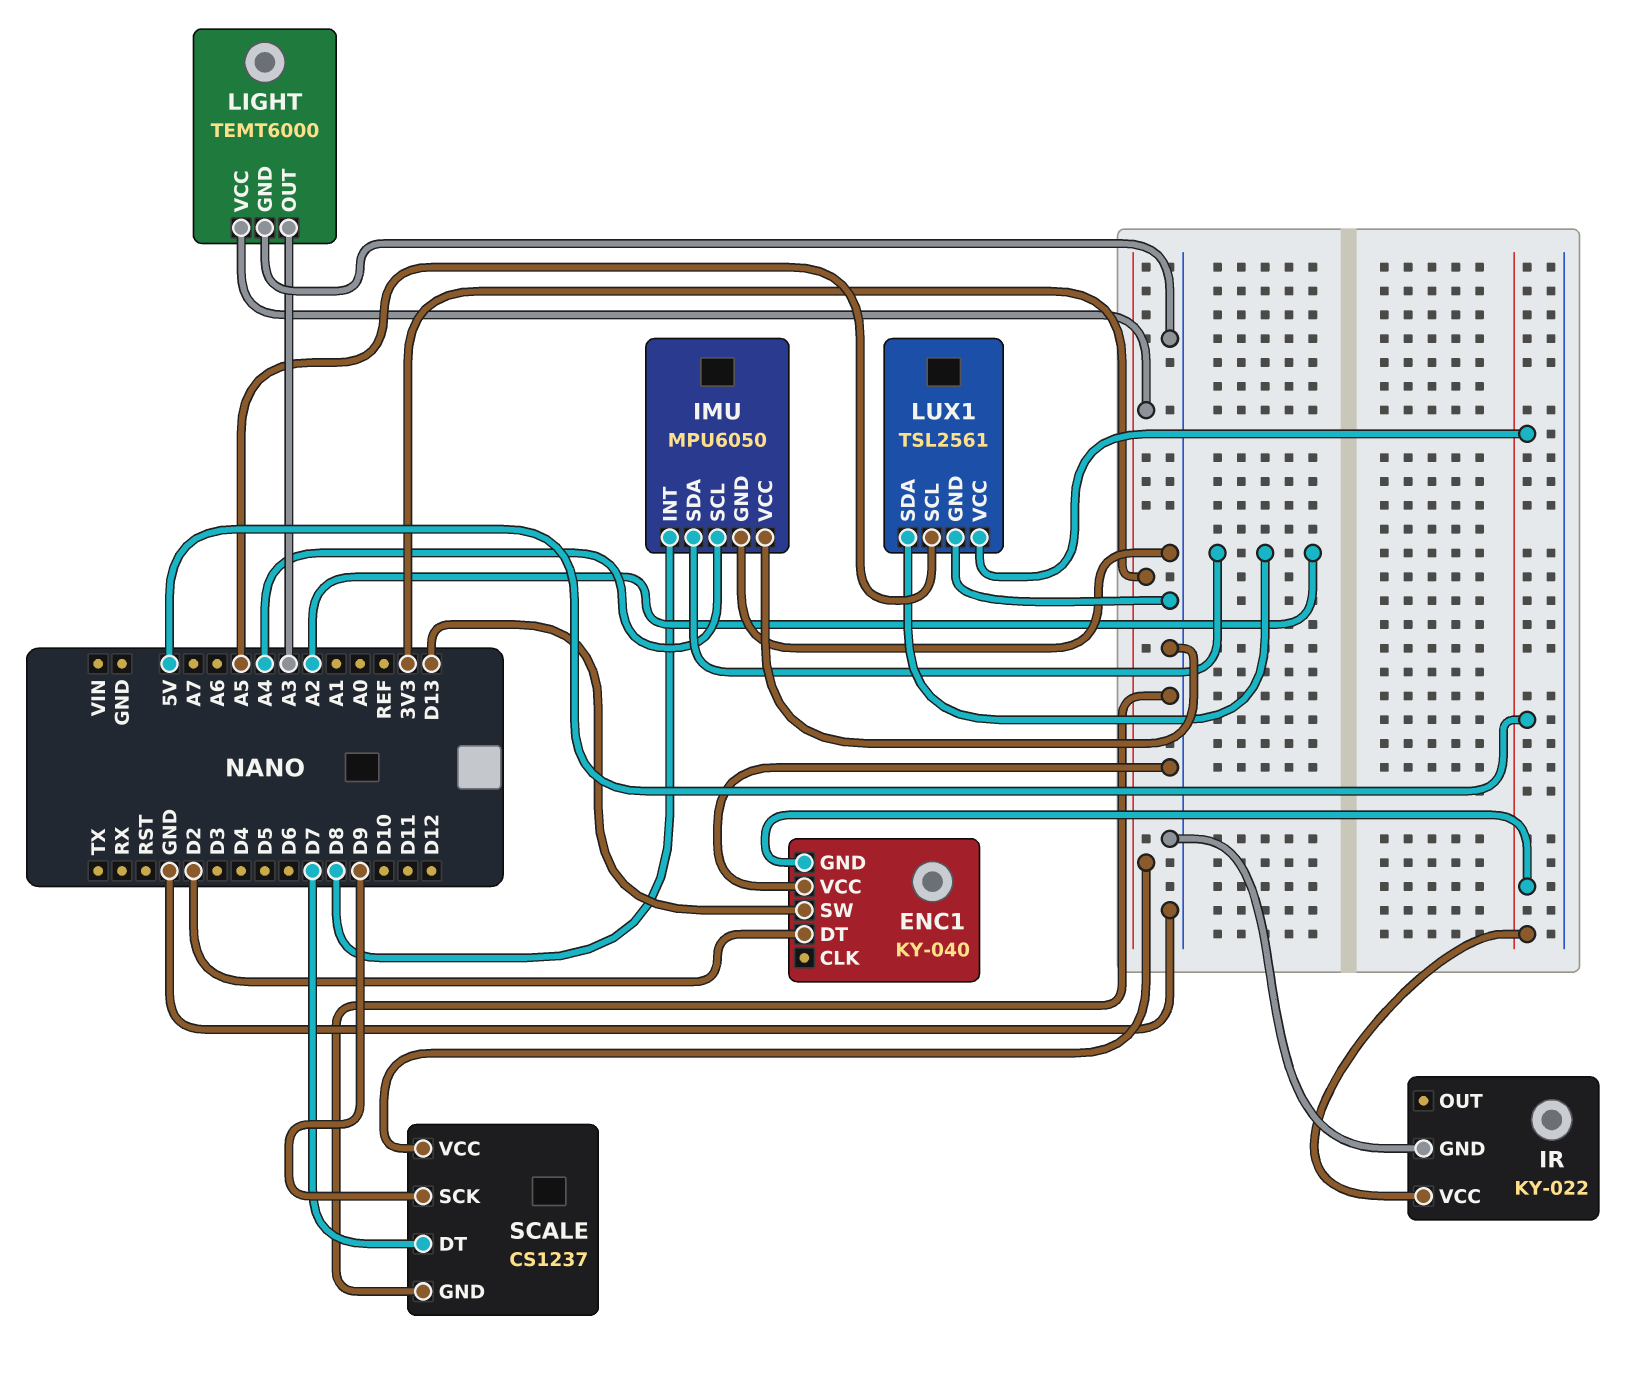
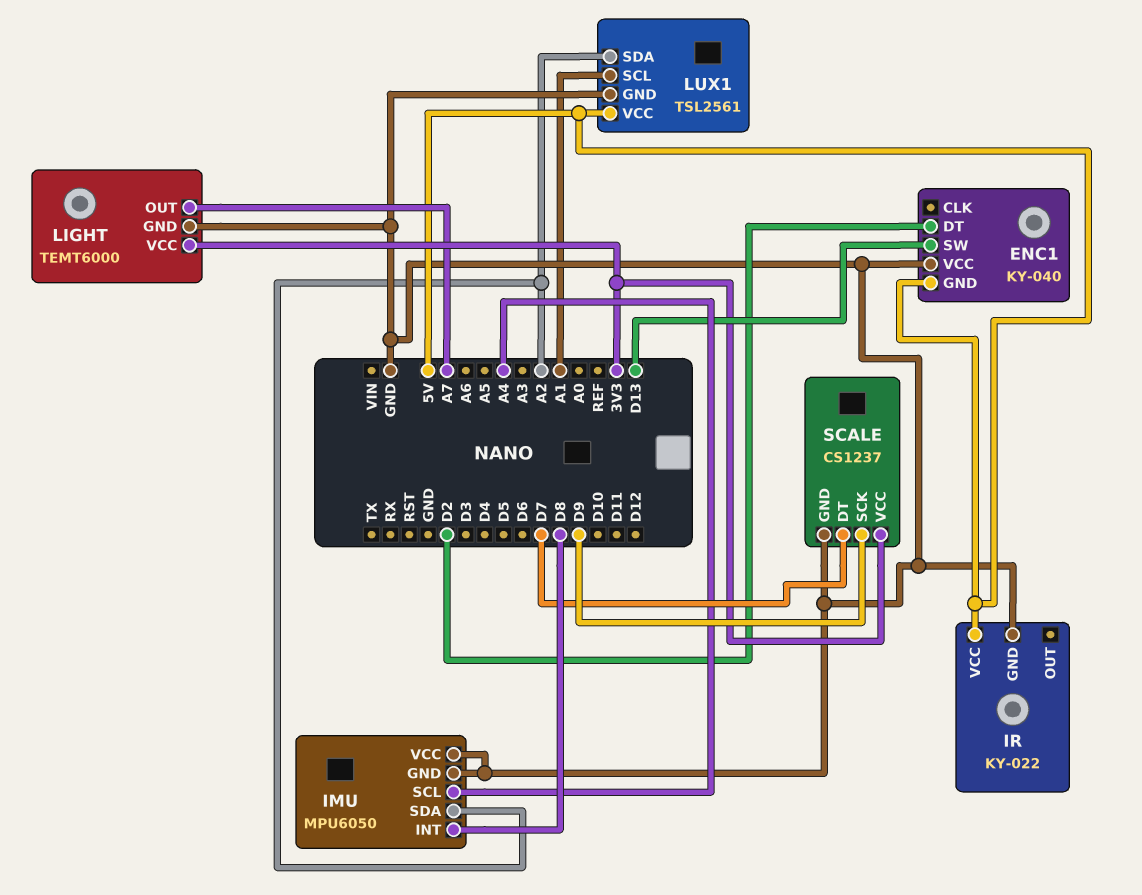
LIGHT pin OUT: A3 -> A7
LUX1 pin SCL: A5 -> A1

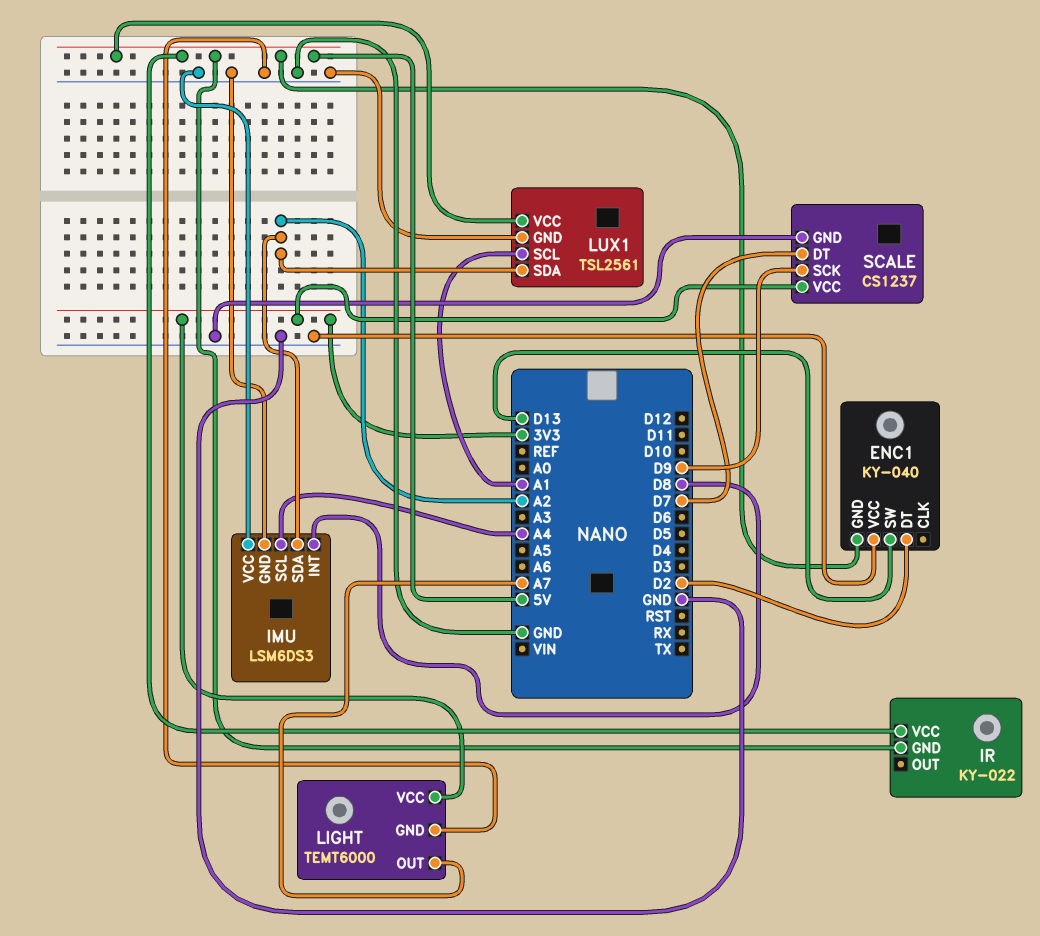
IMU: MPU6050 -> LSM6DS3
IR pin GND: GND -> 5V

